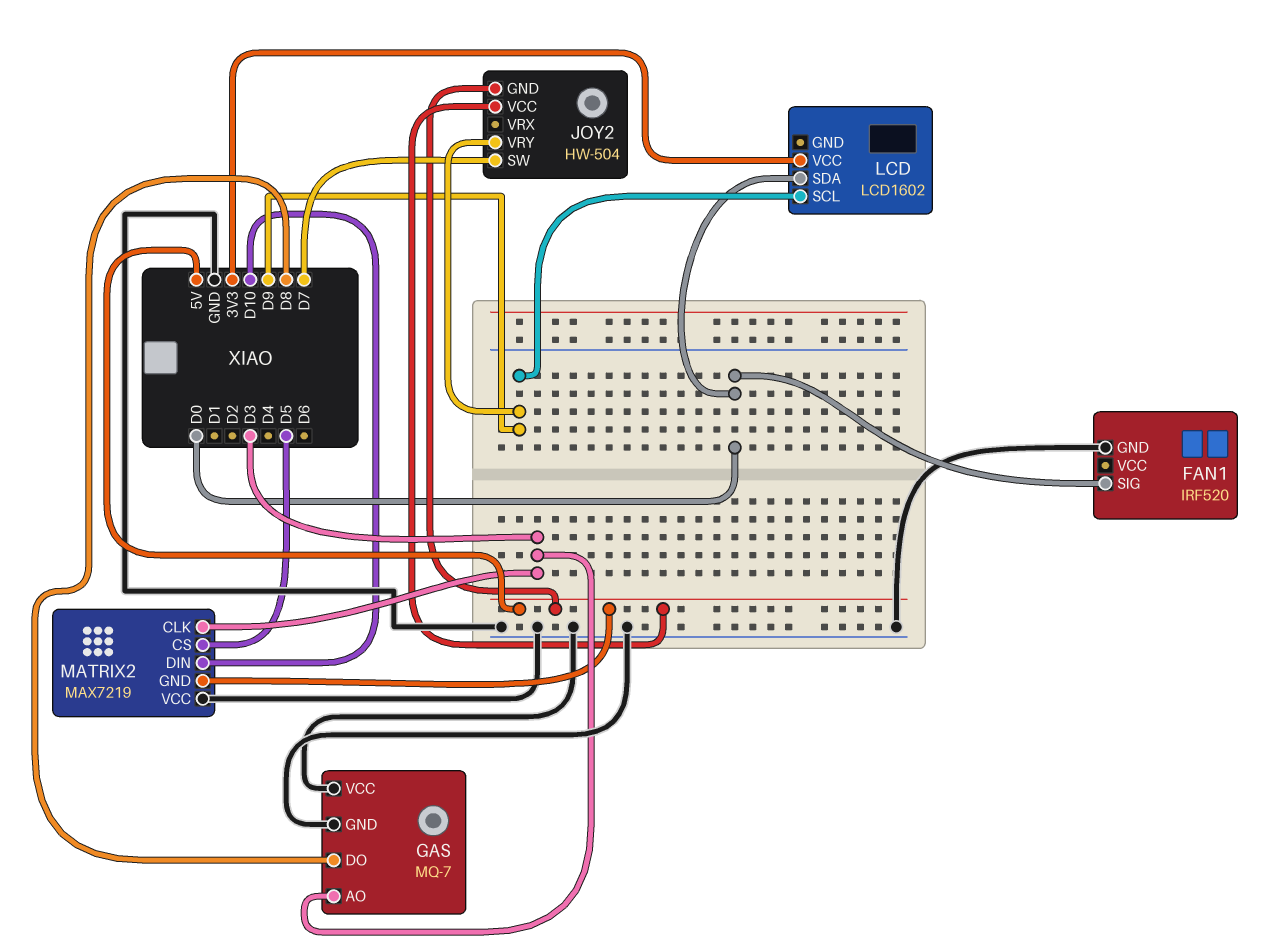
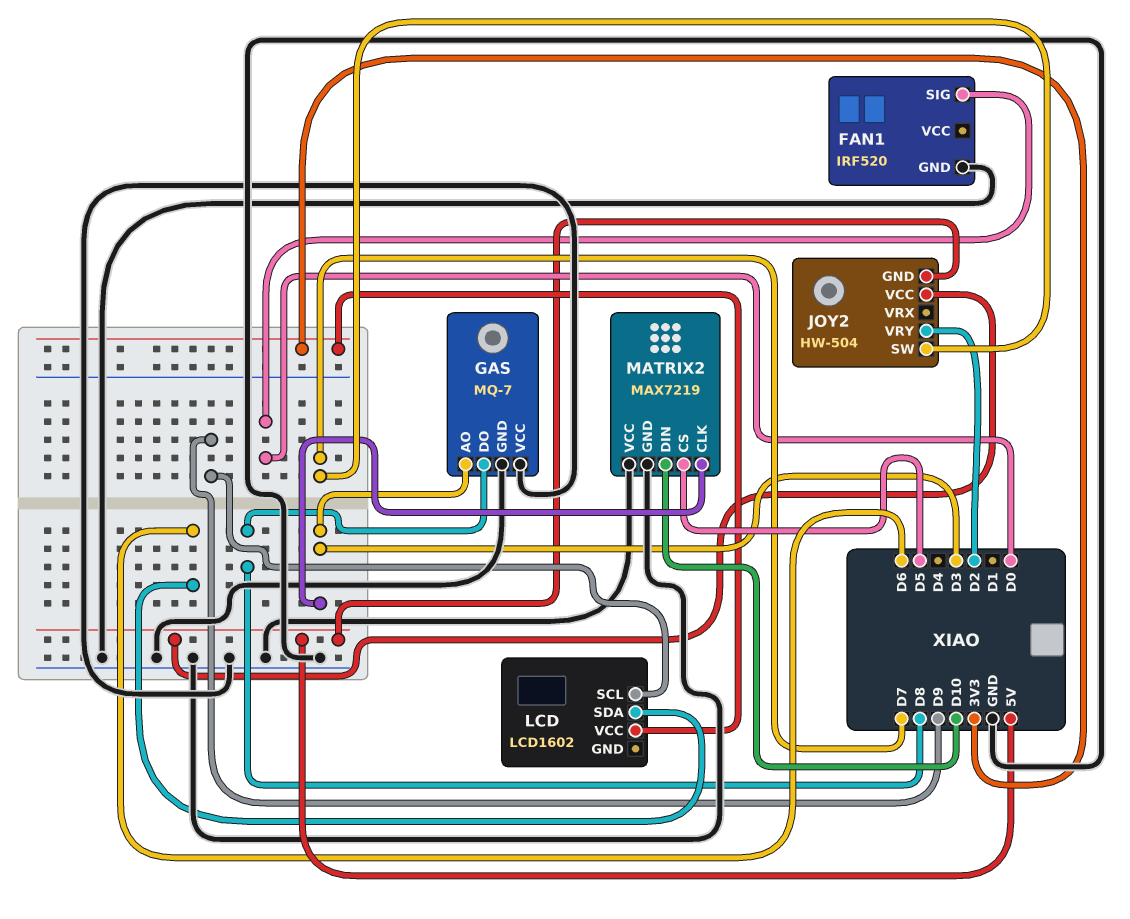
JOY2 pin VRY: D9 -> D2
LCD pin SDA: D0 -> D6
MATRIX2 pin GND: 5V -> GND

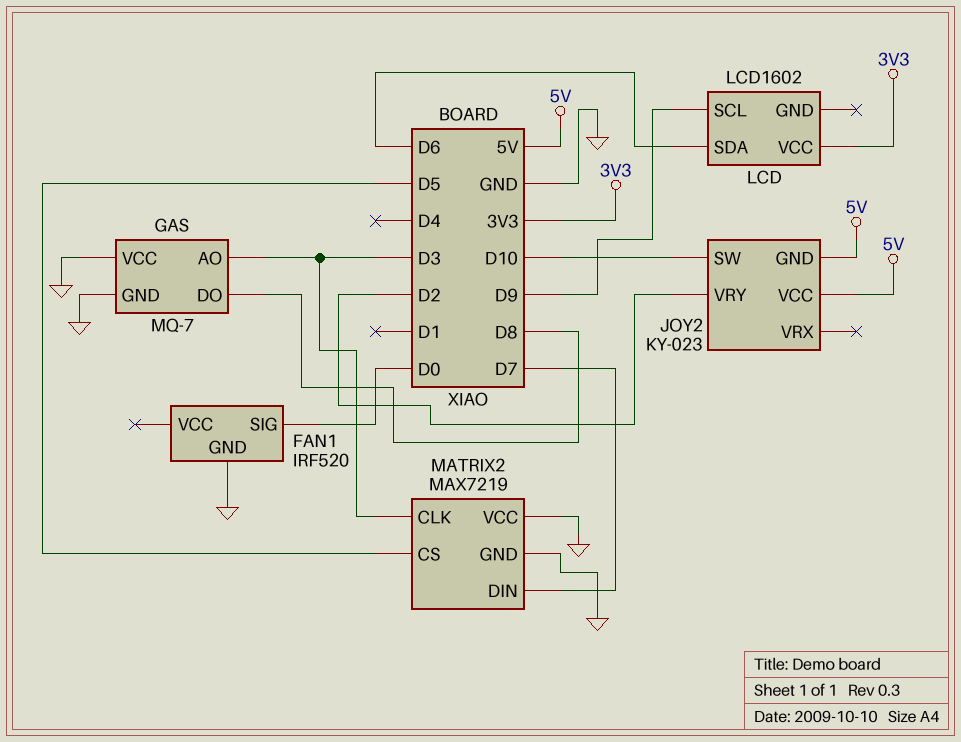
JOY2: HW-504 -> KY-023
JOY2 pin SW: D7 -> D10
MATRIX2 pin DIN: D10 -> D7

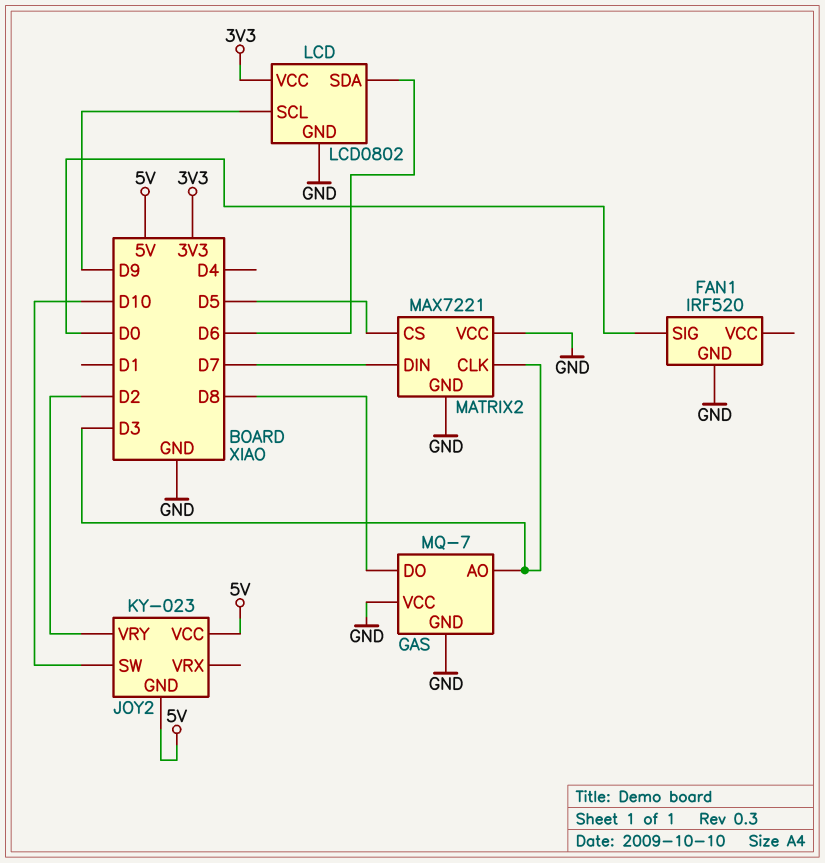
LCD: LCD1602 -> LCD0802
LCD pin GND: none -> GND
MATRIX2: MAX7219 -> MAX7221

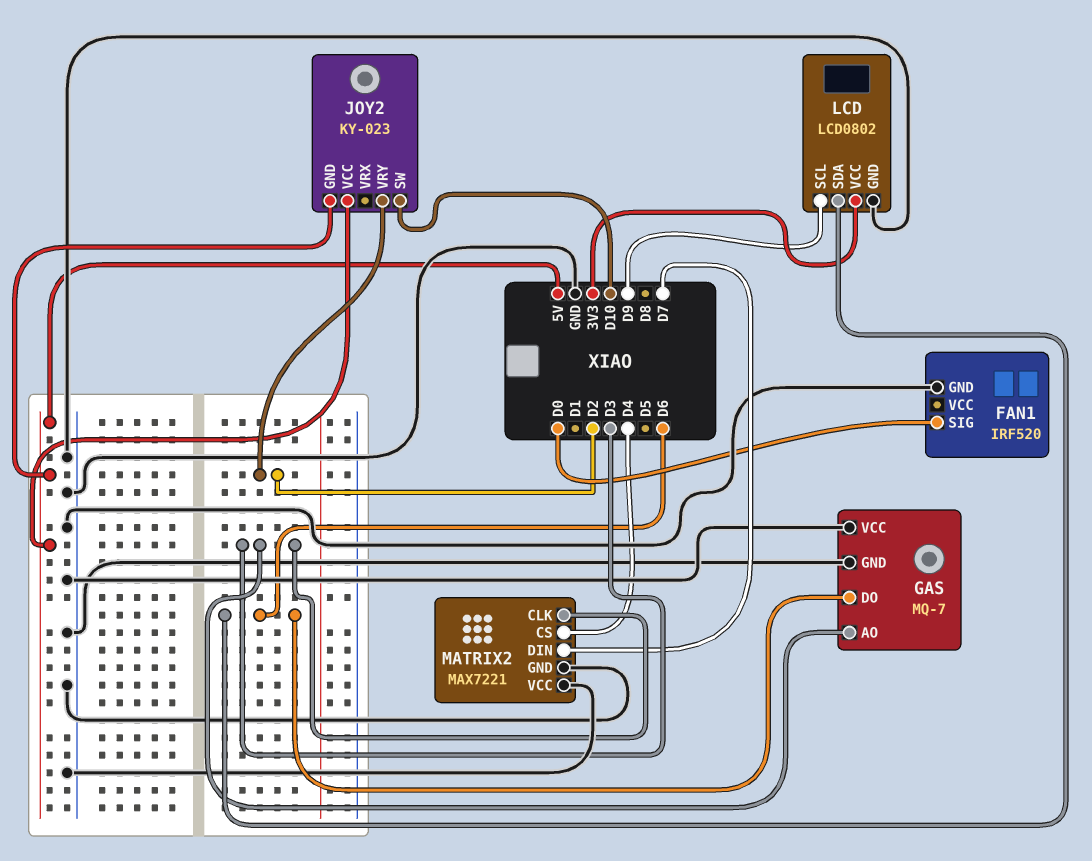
GAS pin DO: D8 -> D6
MATRIX2 pin CS: D5 -> D4

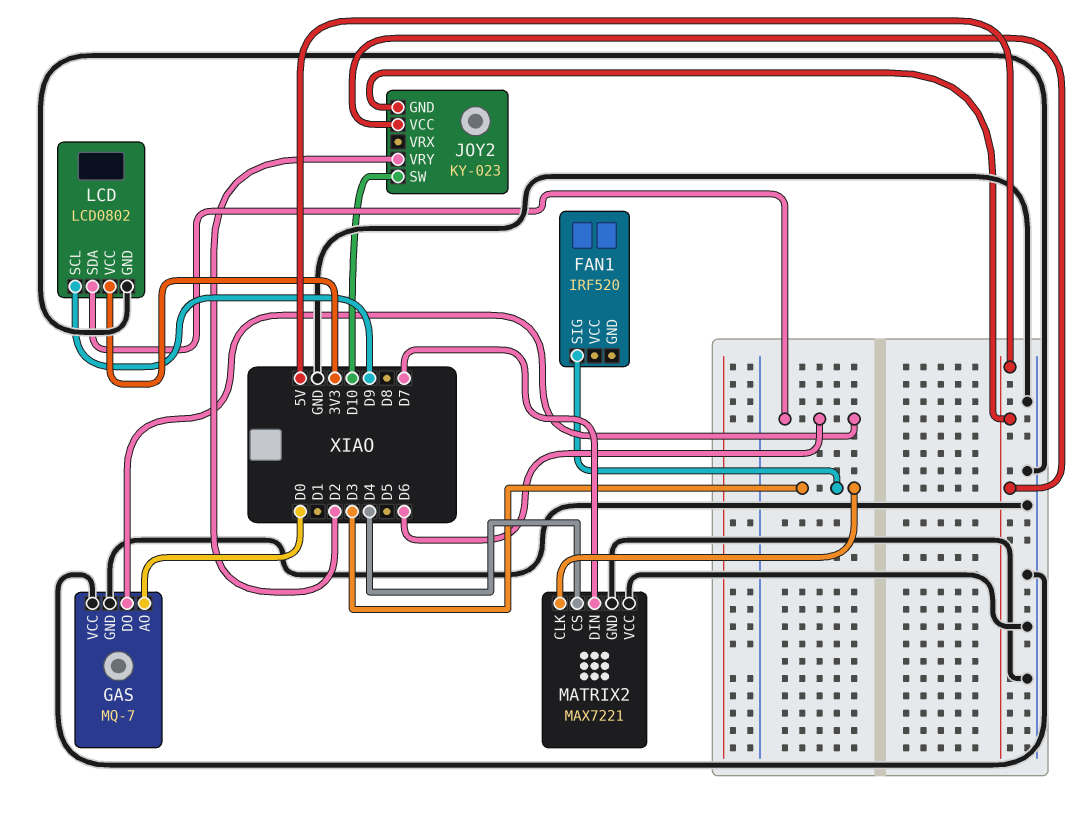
FAN1 pin GND: GND -> none
FAN1 pin SIG: D0 -> D3
GAS pin AO: D3 -> D0

